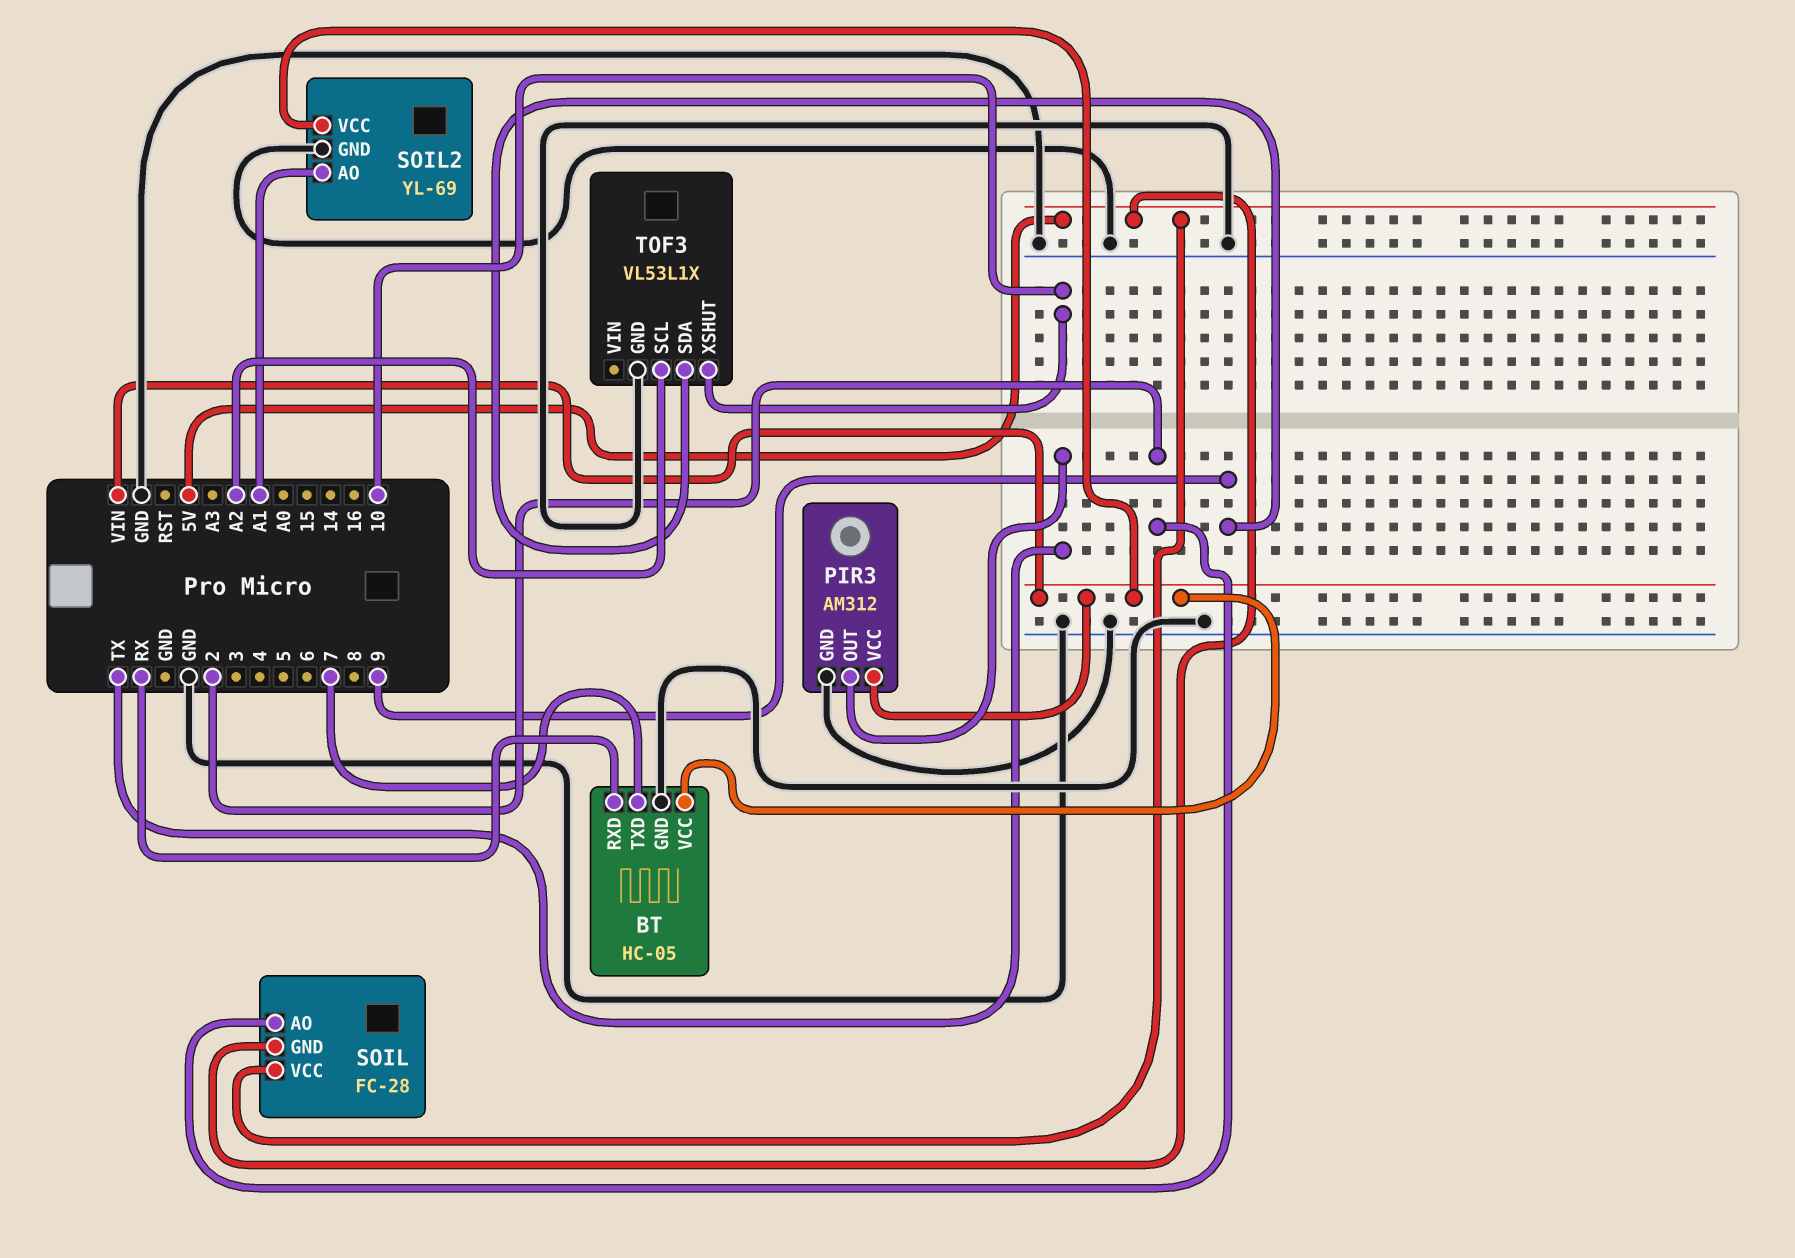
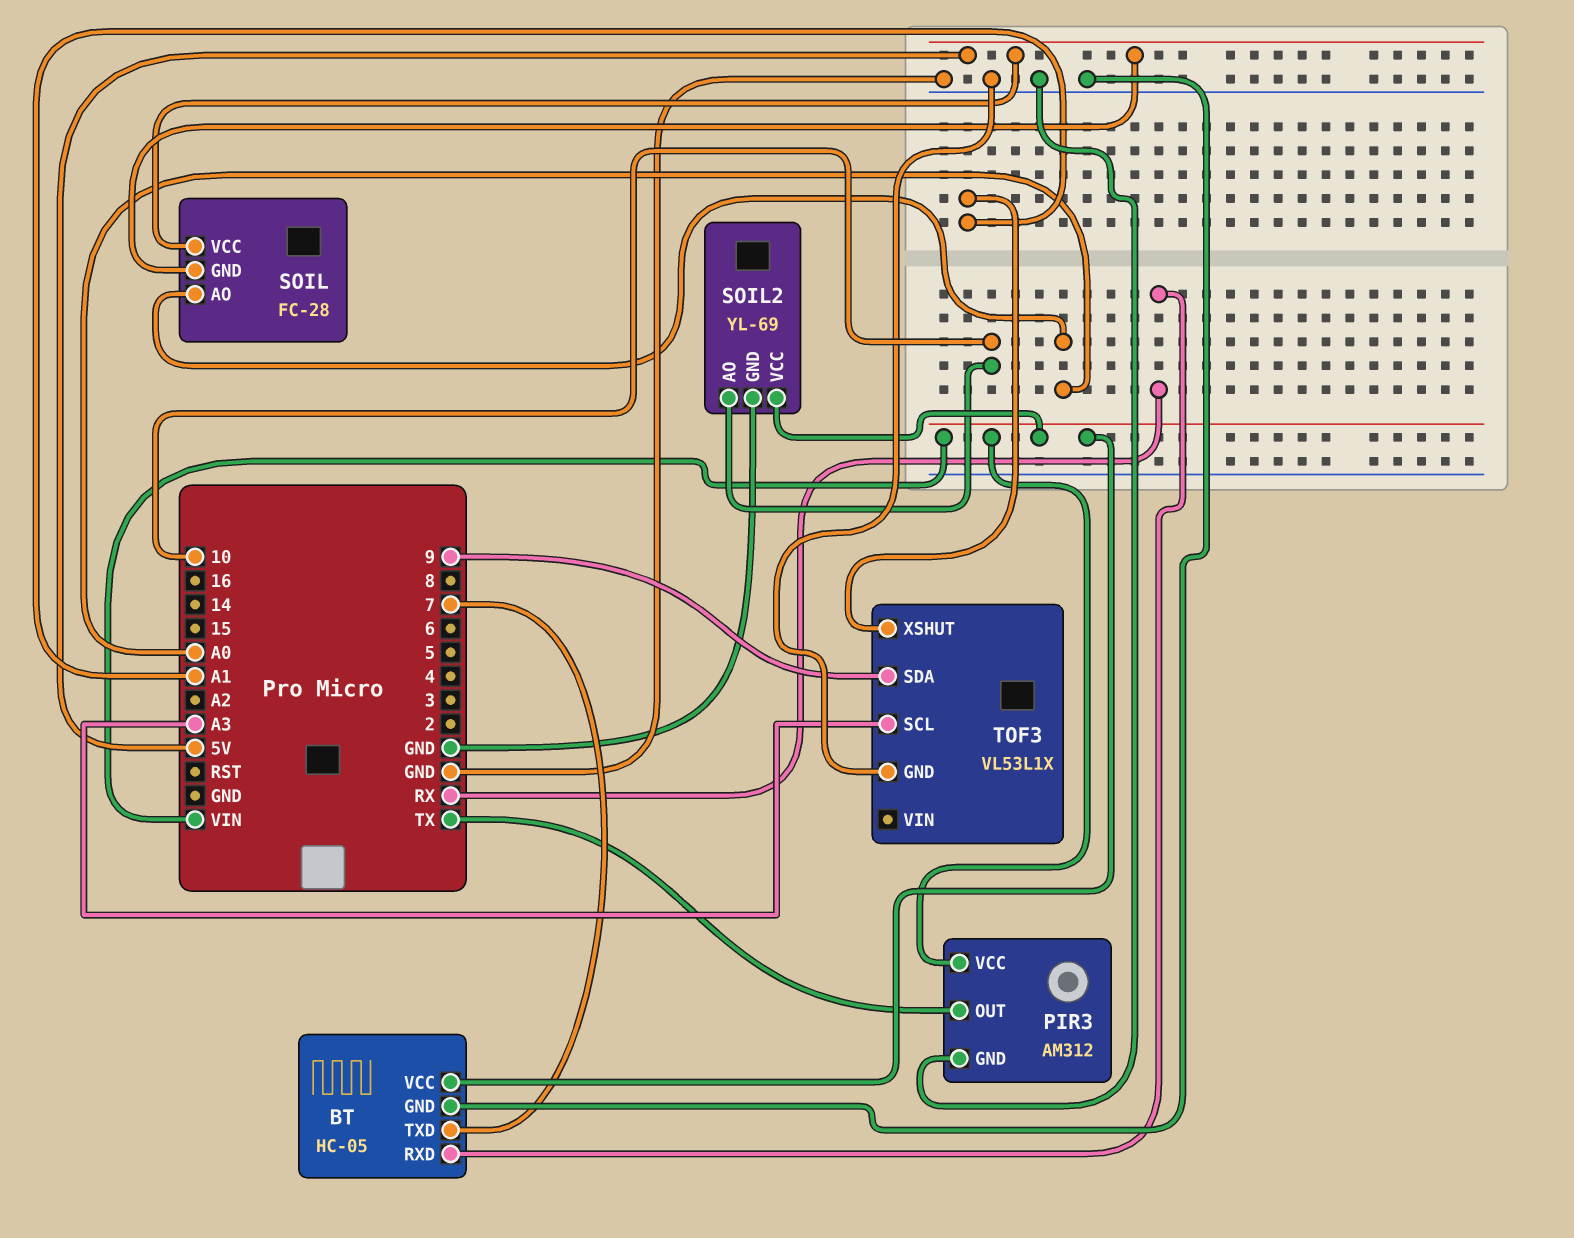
SOIL pin AO: 2 -> A0
SOIL2 pin AO: A1 -> 10
TOF3 pin SCL: A2 -> A3
TOF3 pin XSHUT: 10 -> A1

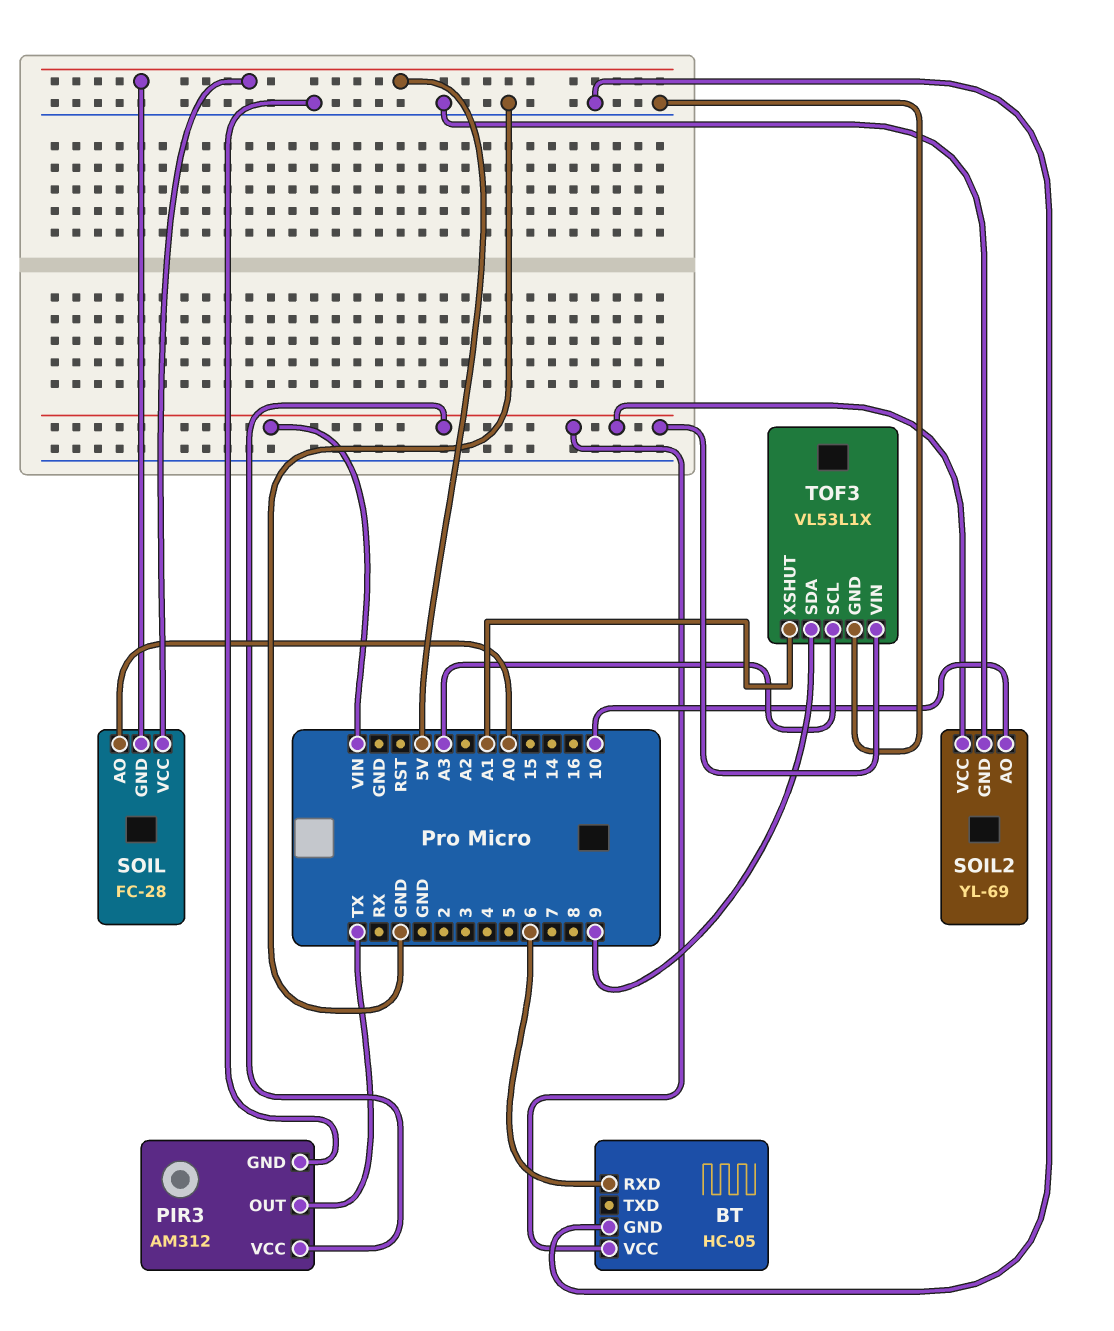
BT pin RXD: RX -> 6
BT pin TXD: 7 -> none
TOF3 pin VIN: none -> VIN

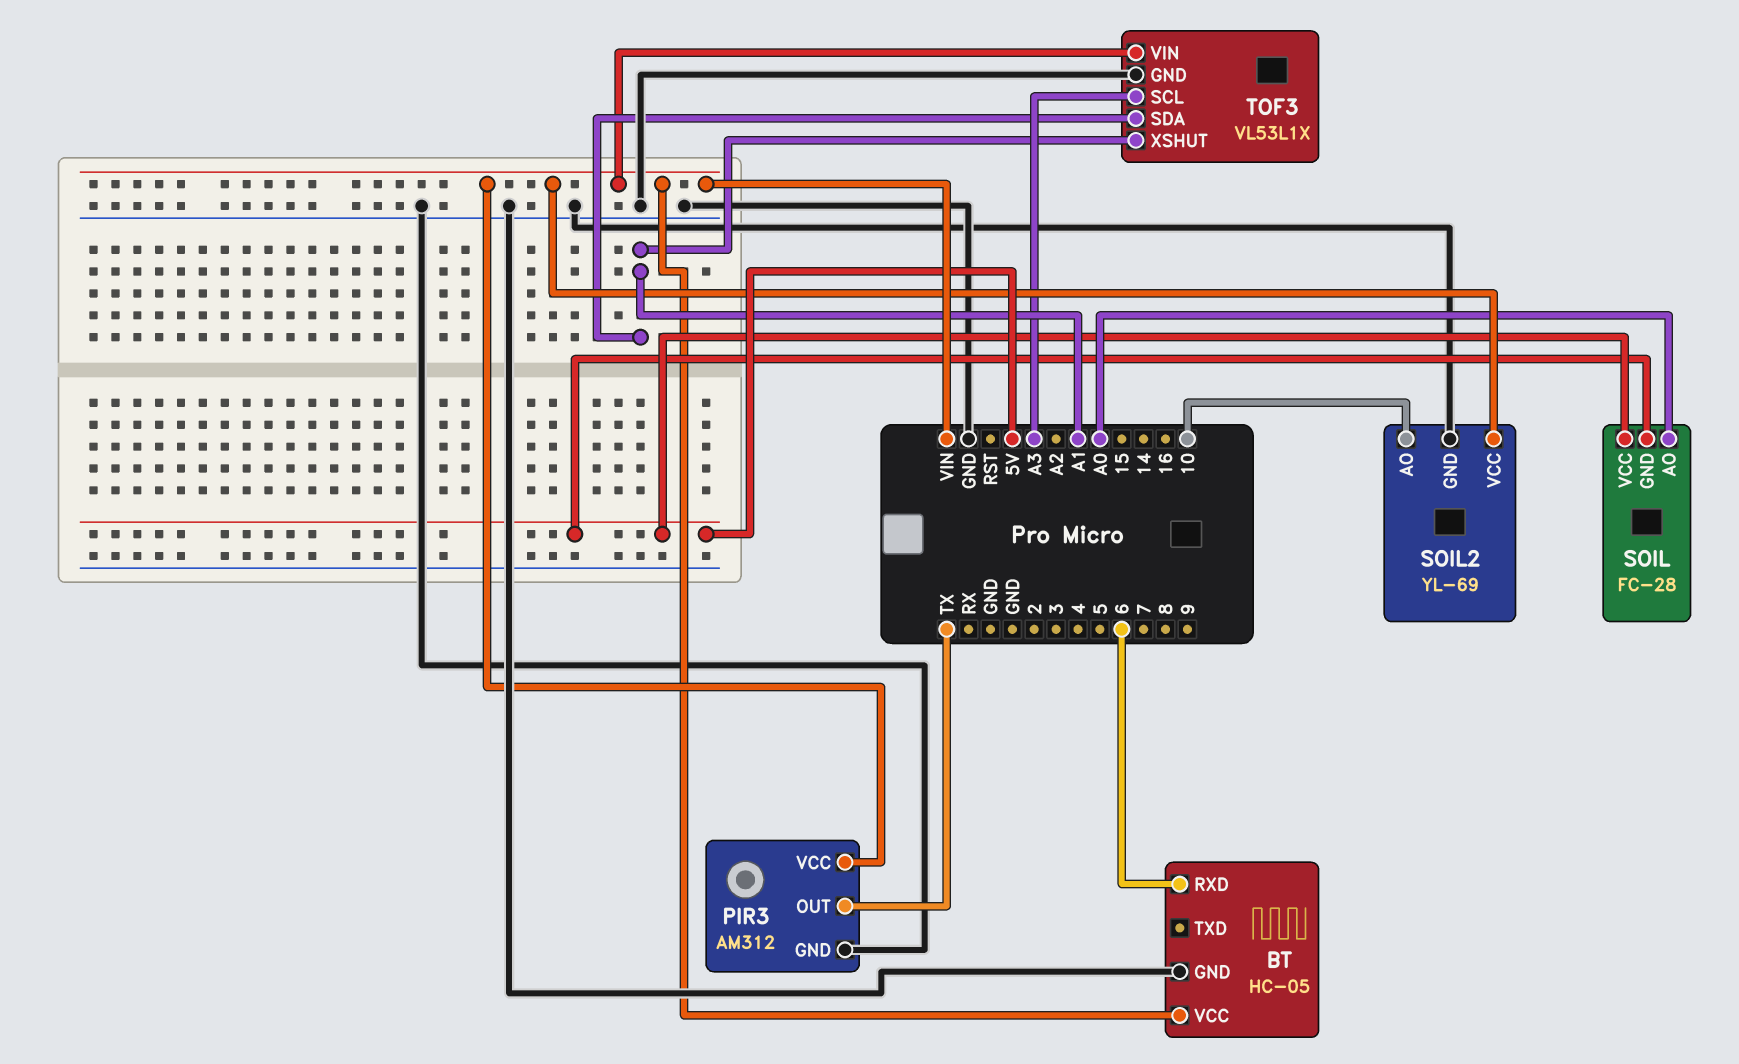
TOF3 pin SDA: 9 -> A1

